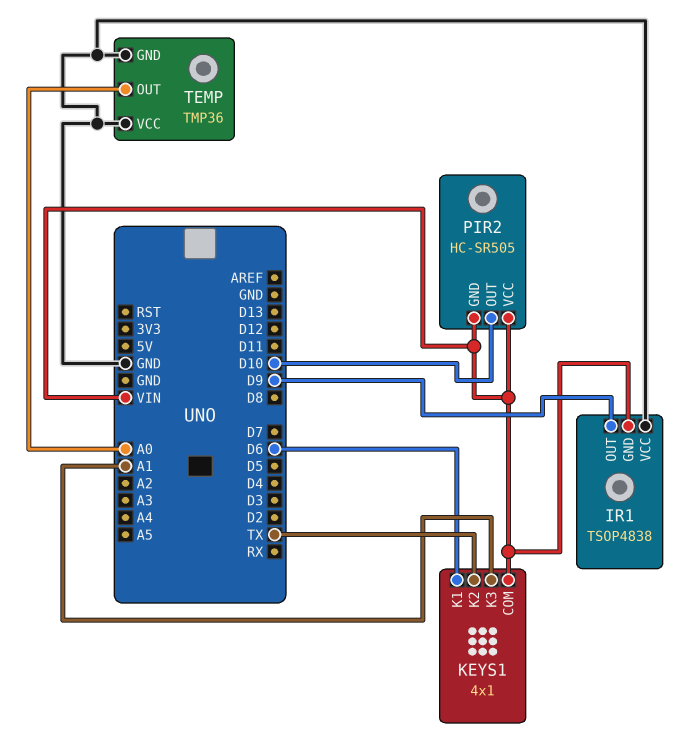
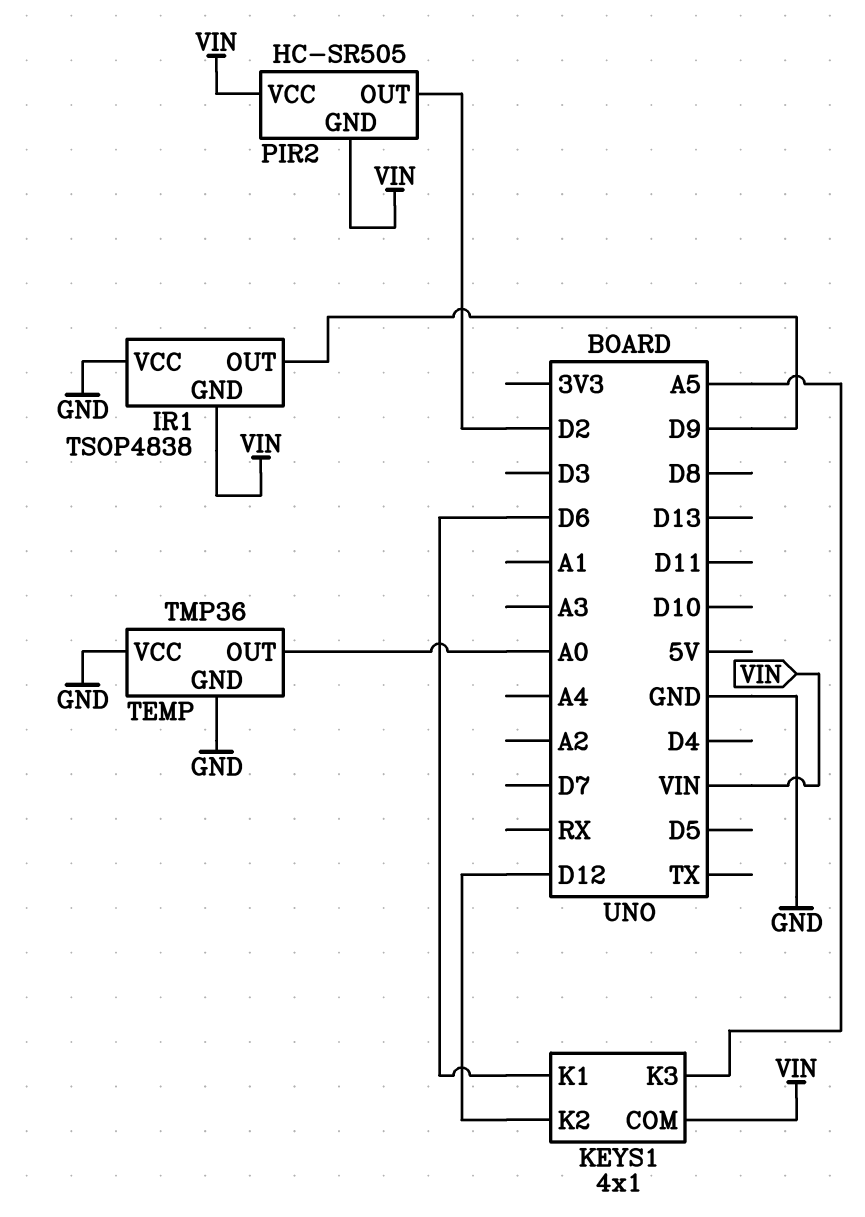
KEYS1 pin K2: TX -> D12
KEYS1 pin K3: A1 -> A5
PIR2 pin OUT: D10 -> D2

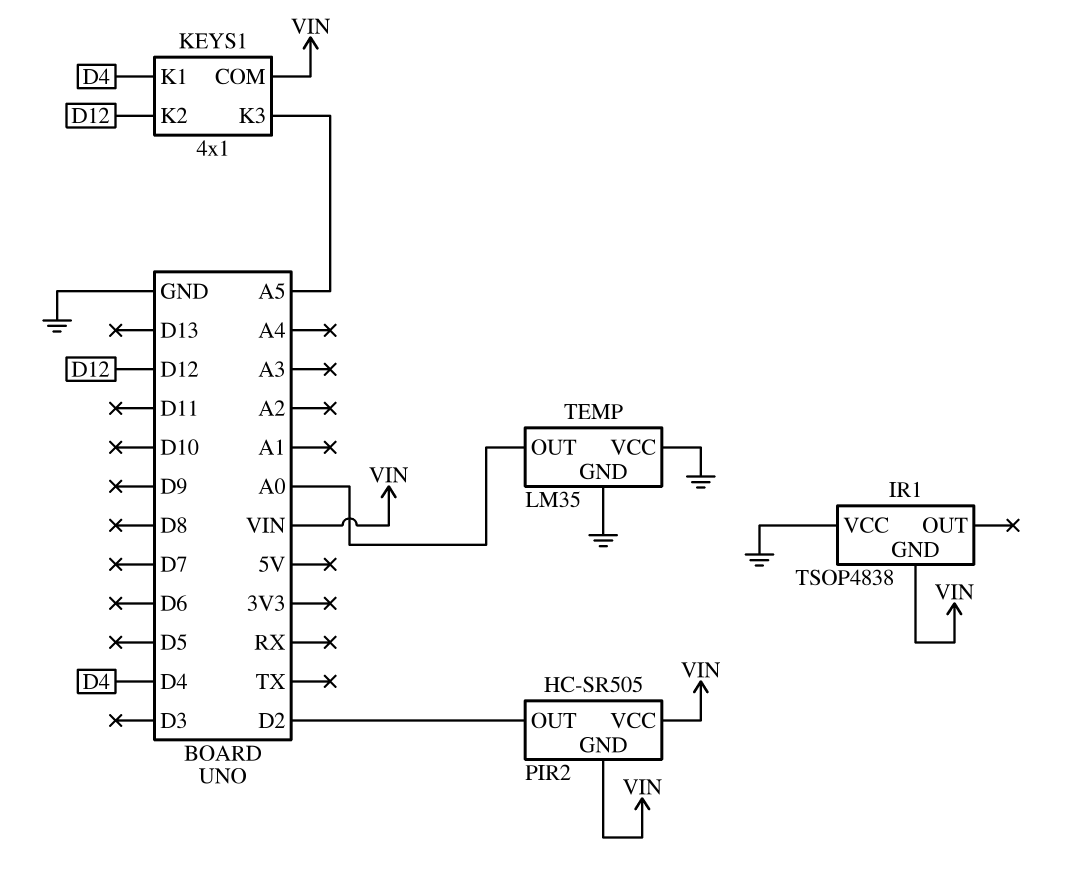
IR1 pin OUT: D9 -> none
KEYS1 pin K1: D6 -> D4
TEMP: TMP36 -> LM35

